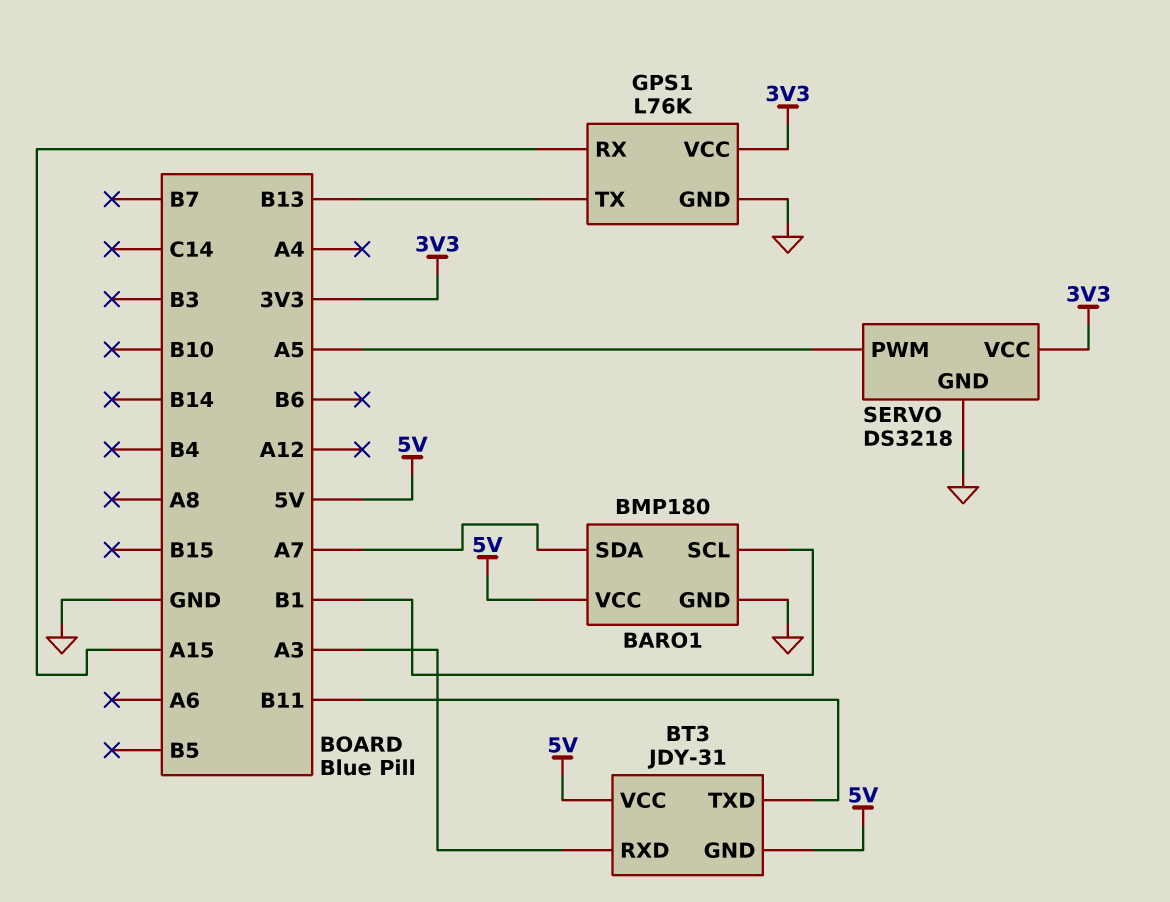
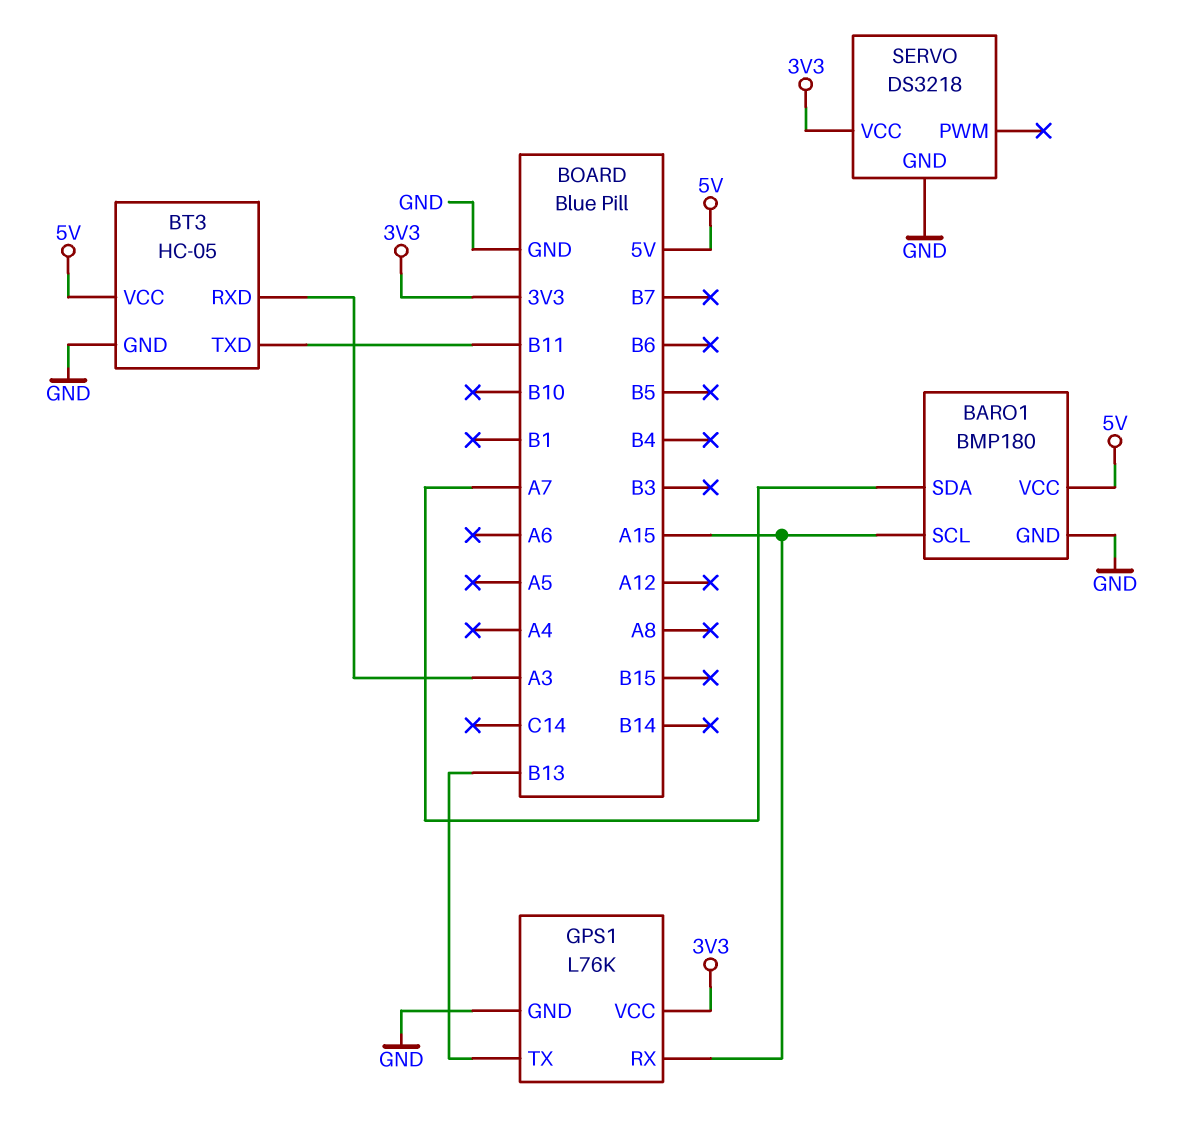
BARO1 pin SCL: B1 -> A15
BT3: JDY-31 -> HC-05
BT3 pin GND: 5V -> GND
SERVO pin PWM: A5 -> none

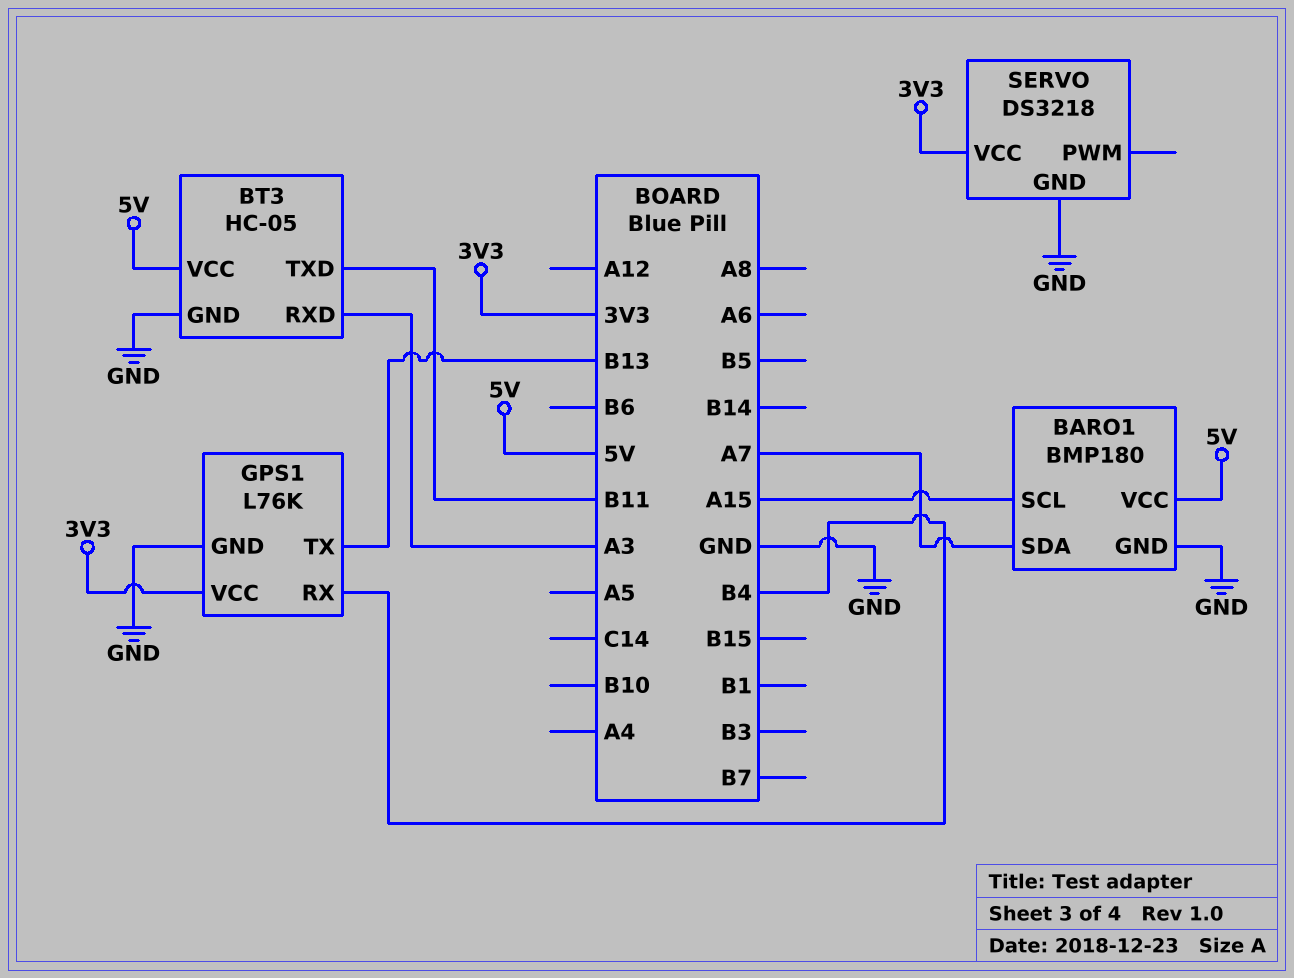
GPS1 pin RX: A15 -> B4

